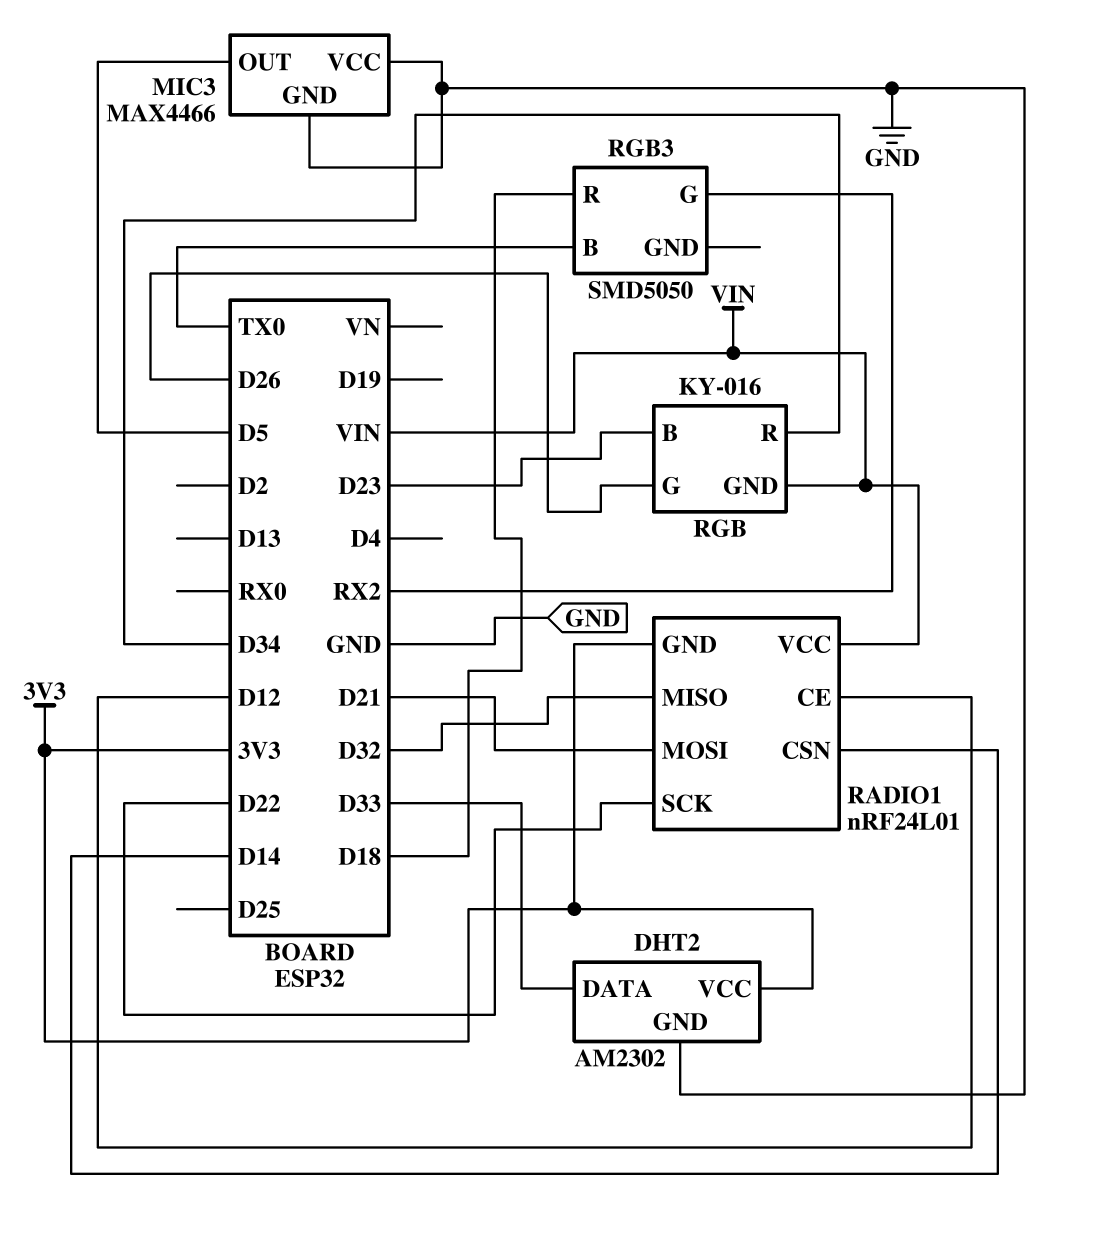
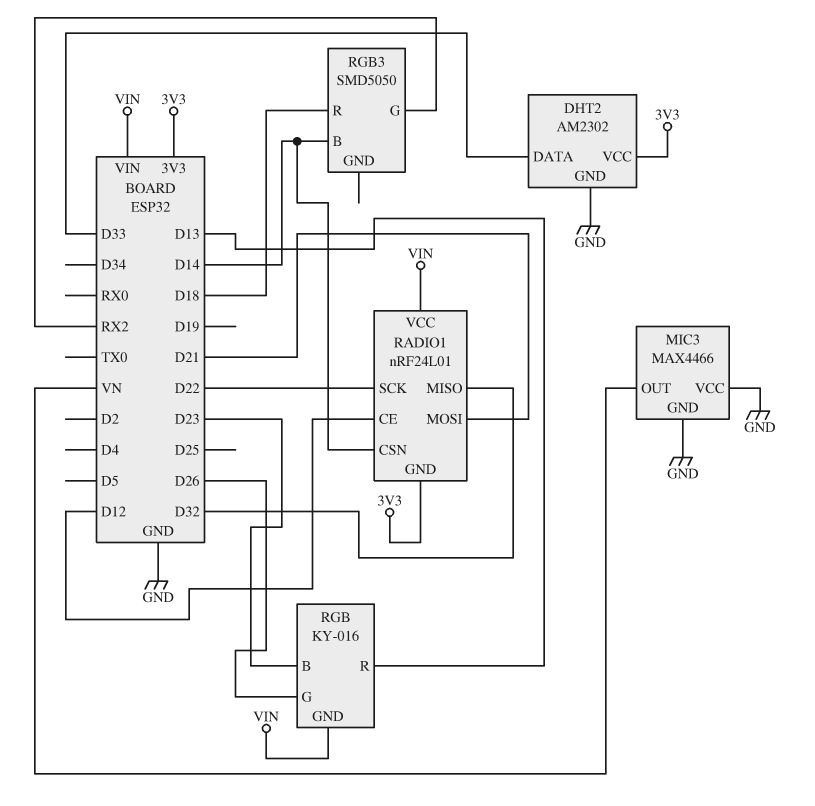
MIC3 pin OUT: D5 -> VN
RGB pin R: D34 -> D13
RGB3 pin B: TX0 -> D14

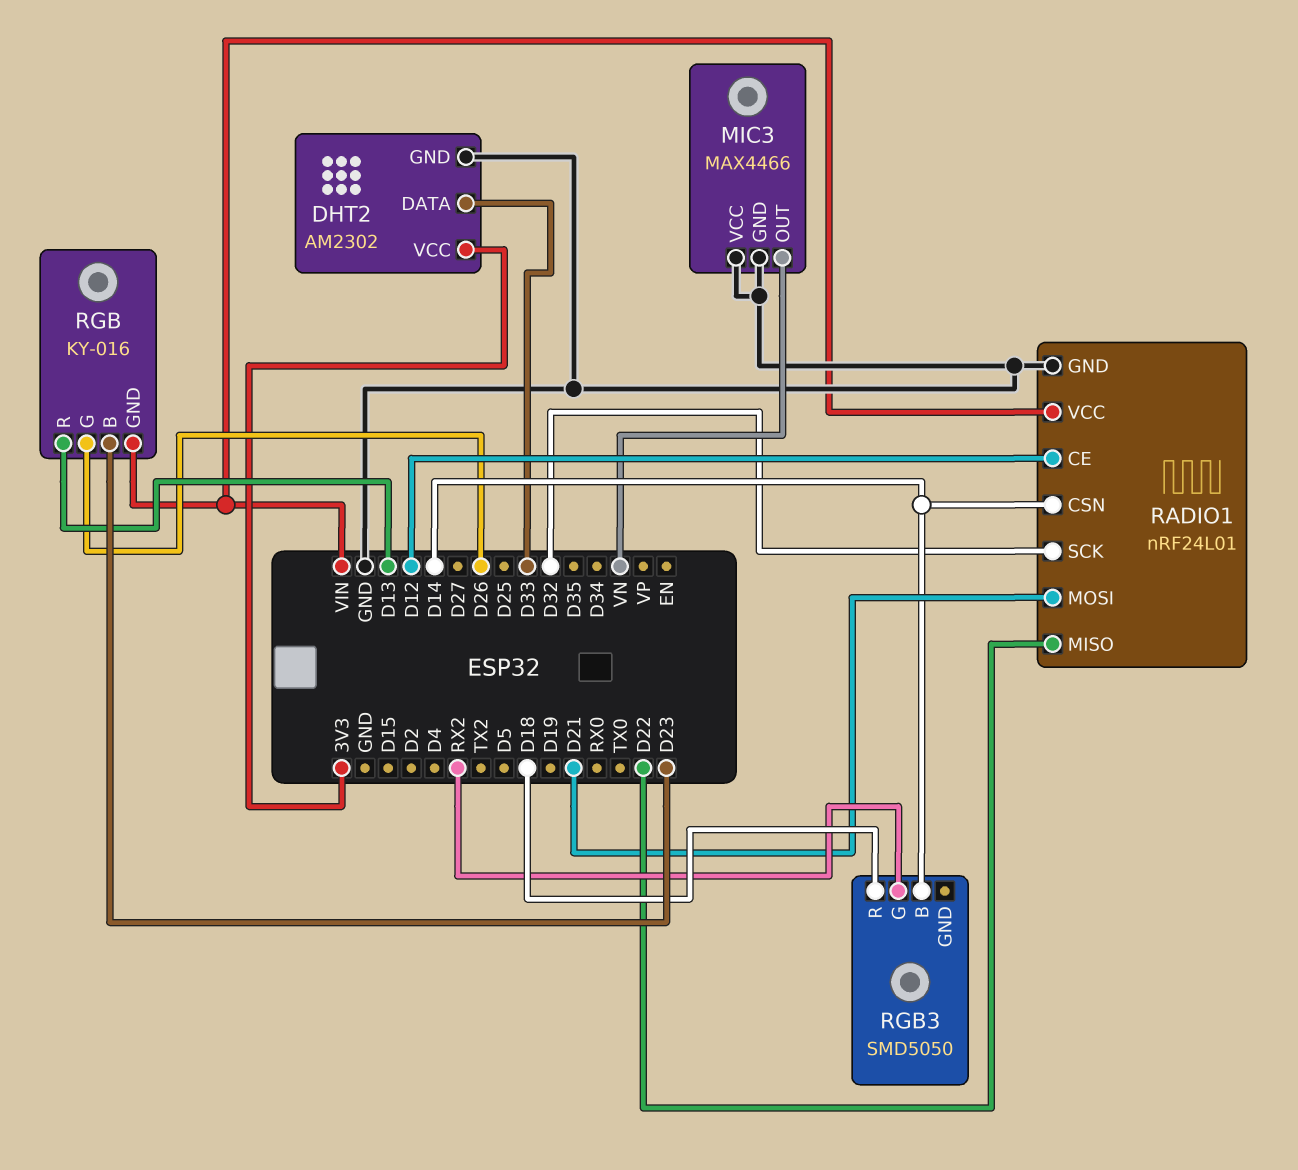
RADIO1 pin GND: 3V3 -> GND
RADIO1 pin MISO: D32 -> D22
RADIO1 pin SCK: D22 -> D32

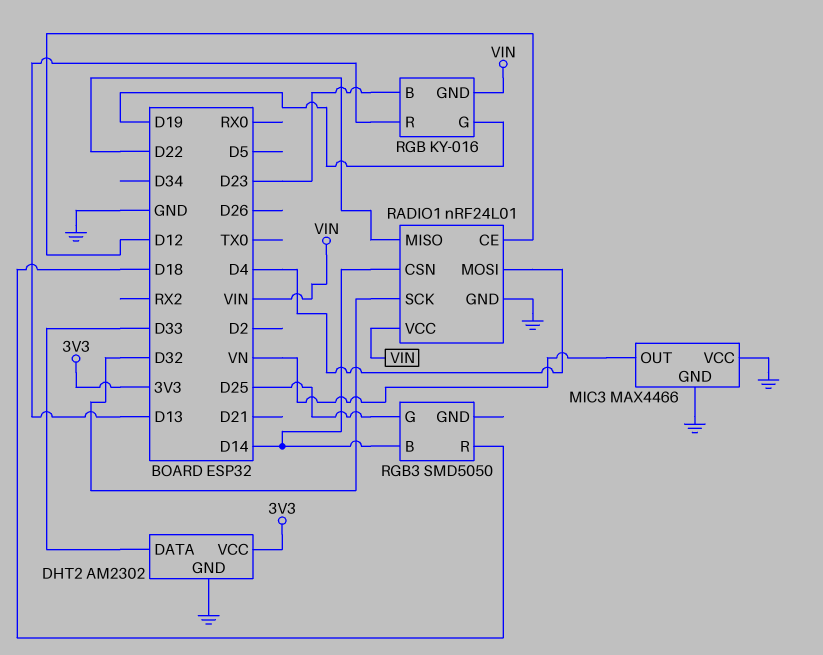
RADIO1 pin MOSI: D21 -> D4
RGB pin G: D26 -> D19
RGB3 pin G: RX2 -> D25

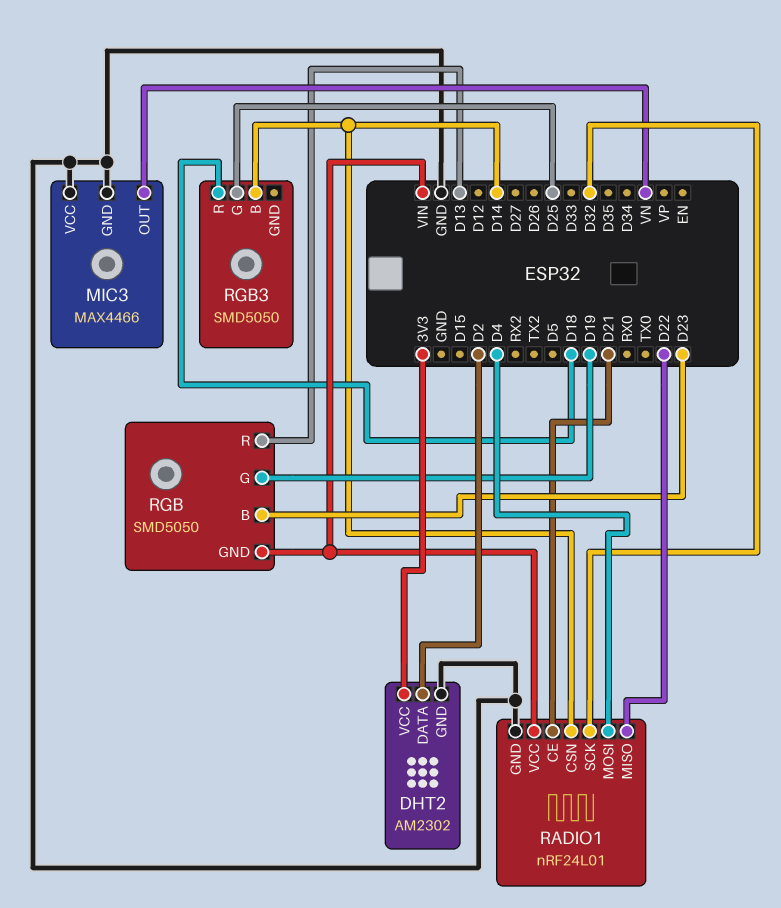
DHT2 pin DATA: D33 -> D2
RADIO1 pin CE: D12 -> D21
RGB: KY-016 -> SMD5050

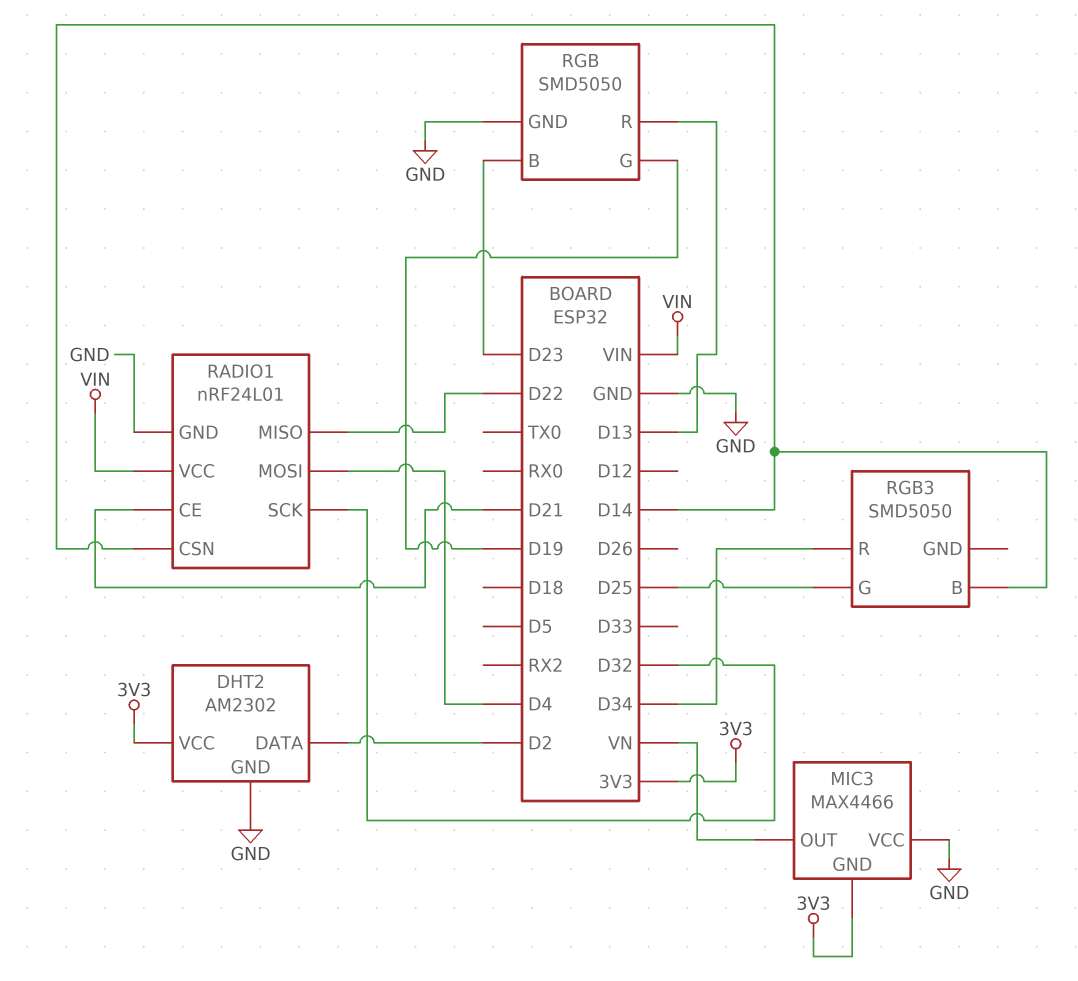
MIC3 pin GND: GND -> 3V3
RGB pin GND: VIN -> GND
RGB3 pin R: D18 -> D34

